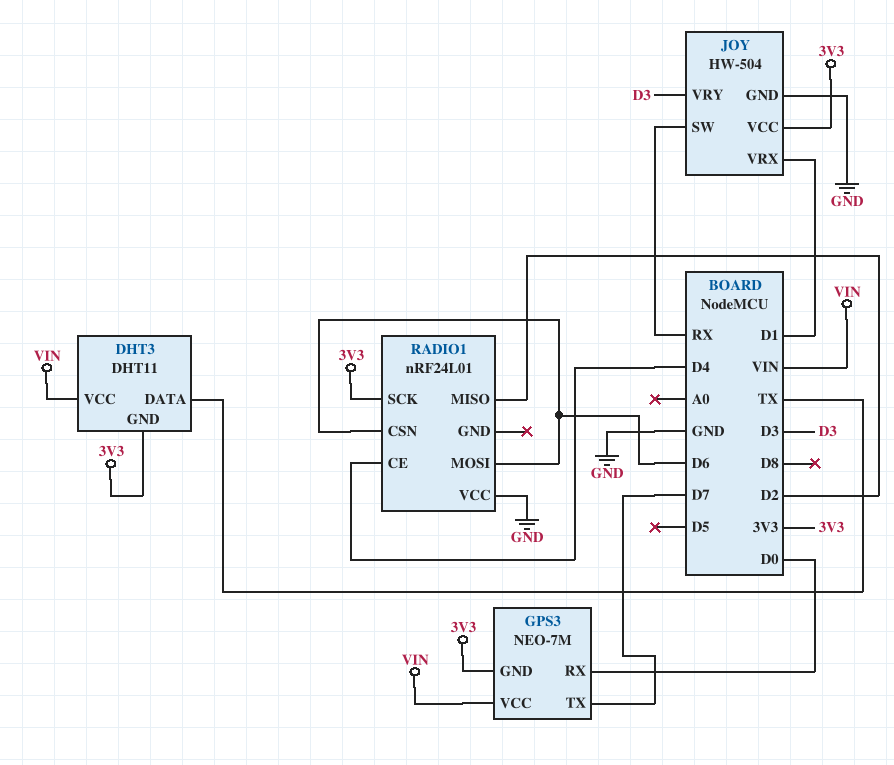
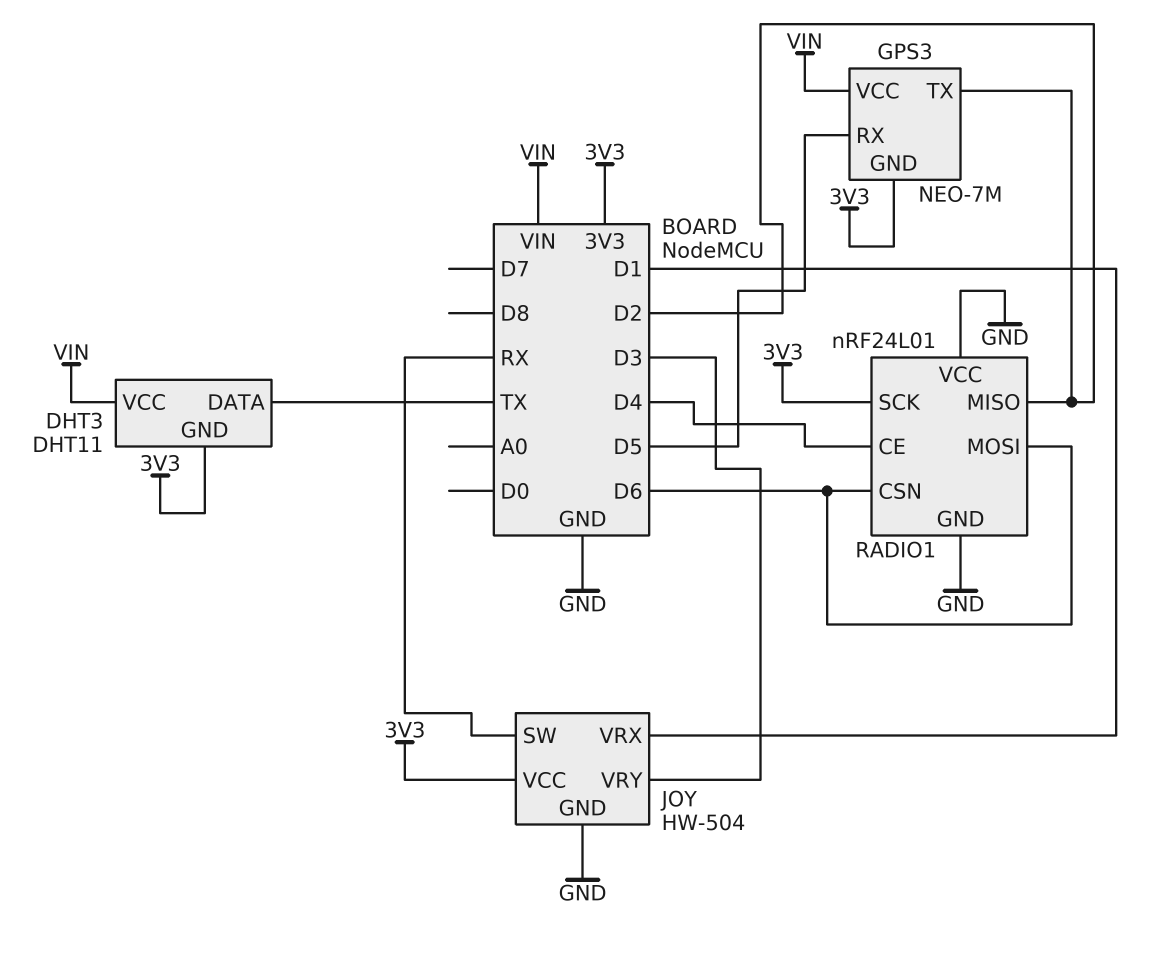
GPS3 pin RX: D0 -> D5
GPS3 pin TX: D7 -> D2
RADIO1 pin GND: none -> GND

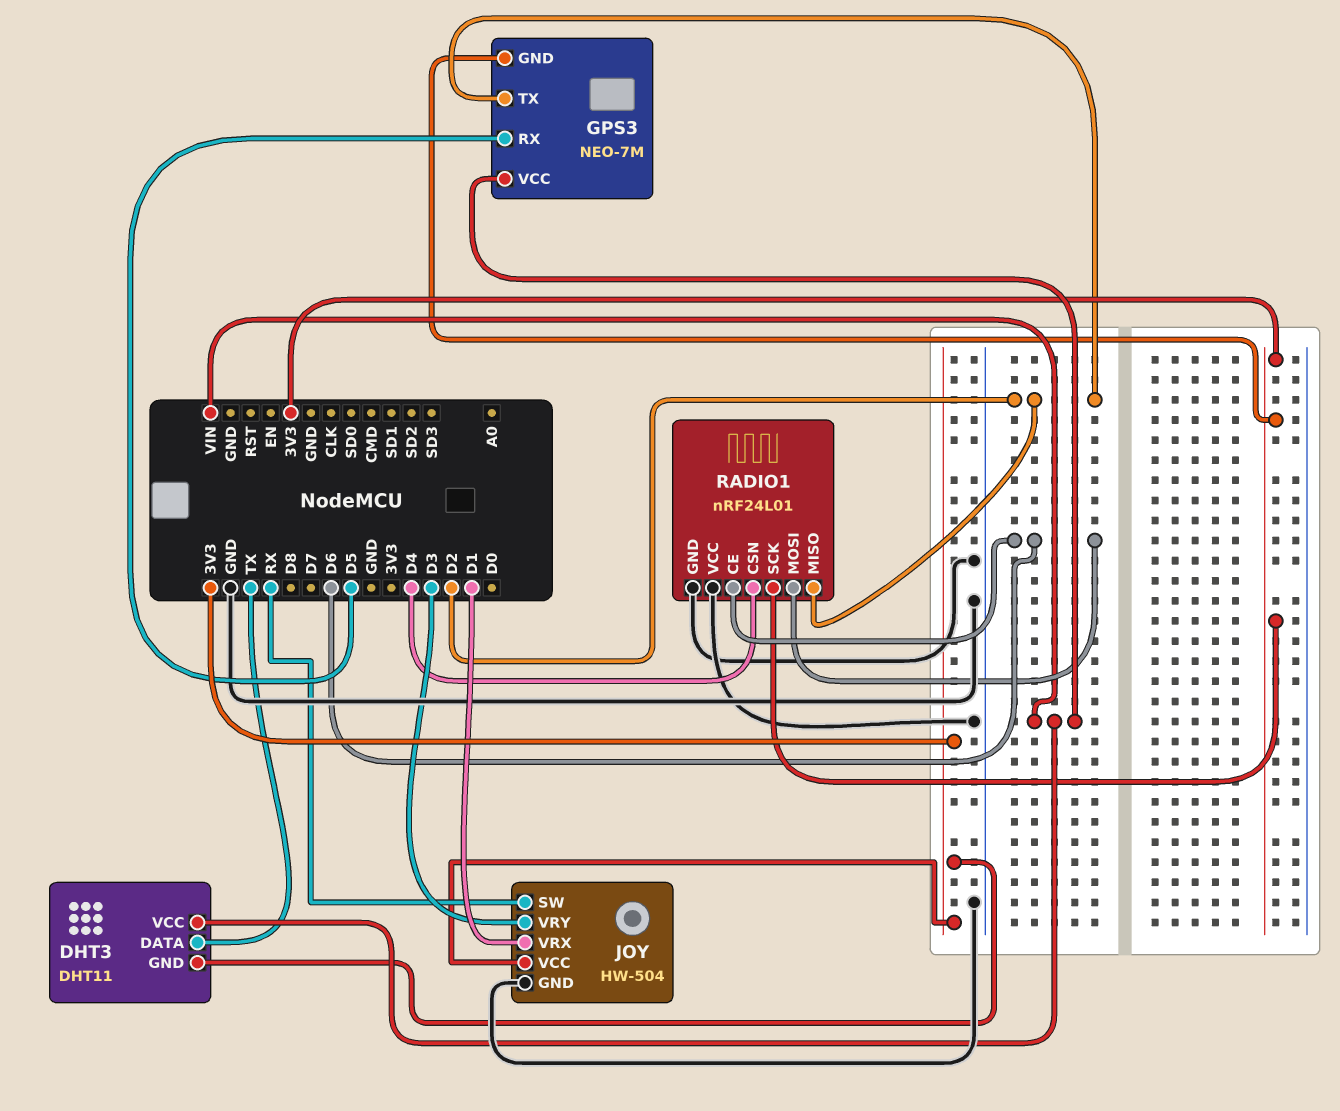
RADIO1 pin CE: D4 -> D6
RADIO1 pin CSN: D6 -> D4

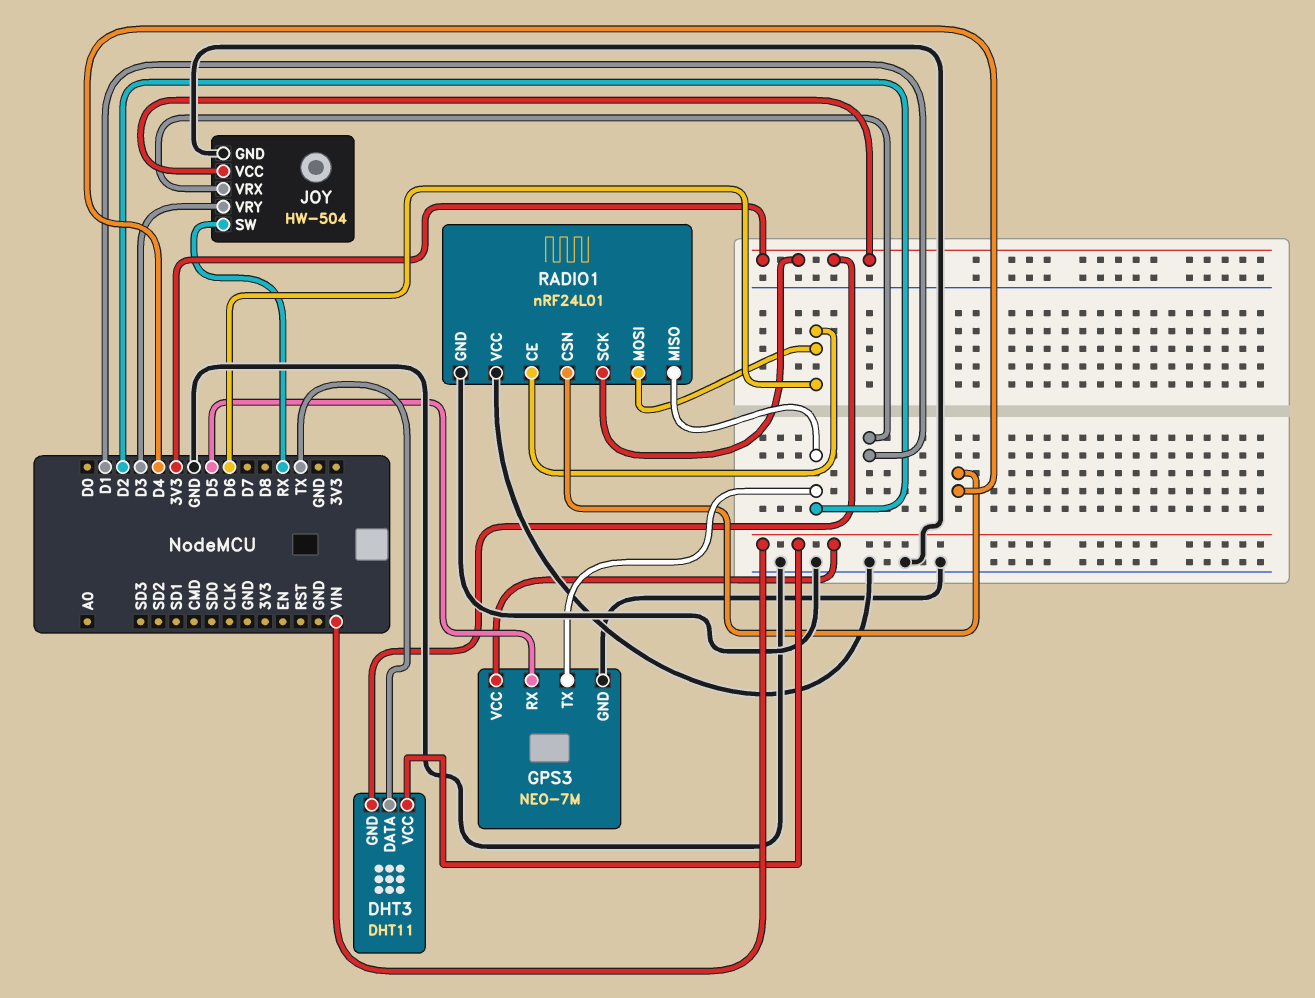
GPS3 pin GND: 3V3 -> GND

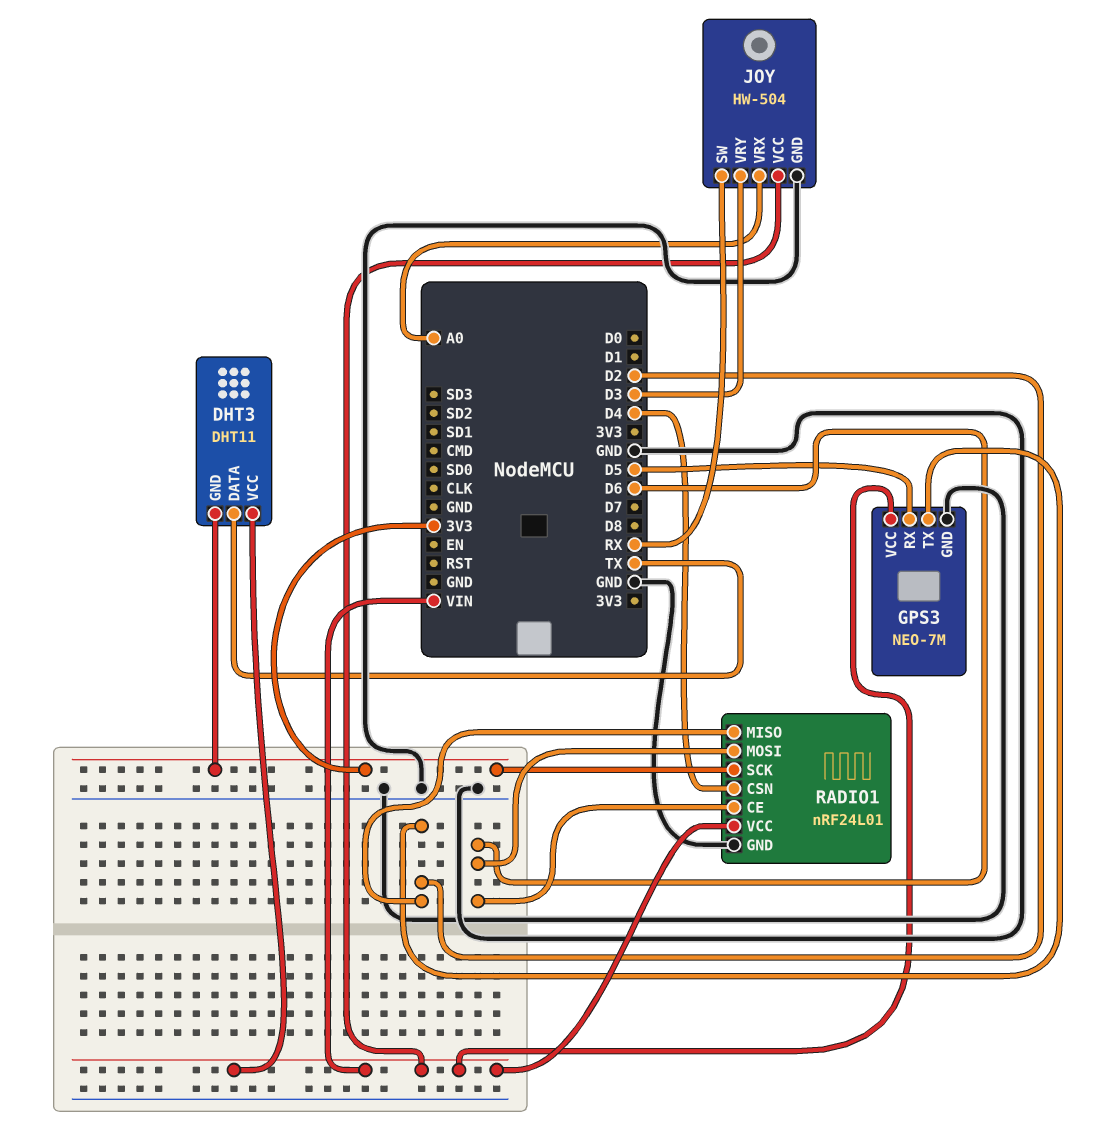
JOY pin VCC: 3V3 -> VIN
JOY pin VRX: D1 -> A0
RADIO1 pin VCC: GND -> VIN

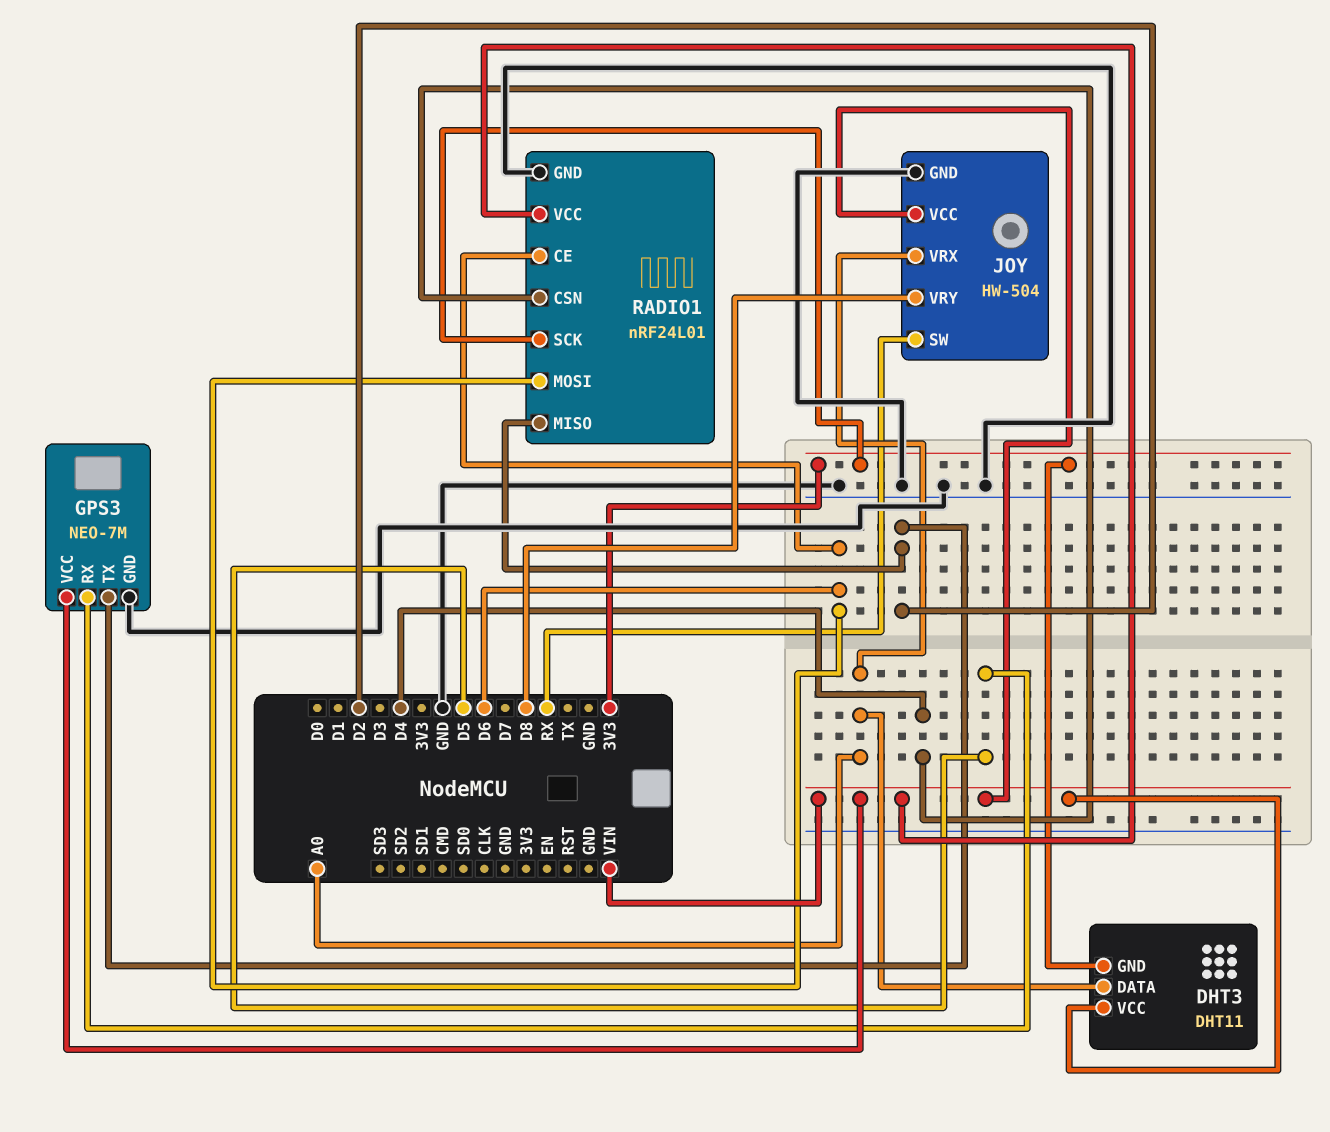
DHT3 pin DATA: TX -> A0
JOY pin VRY: D3 -> D8

